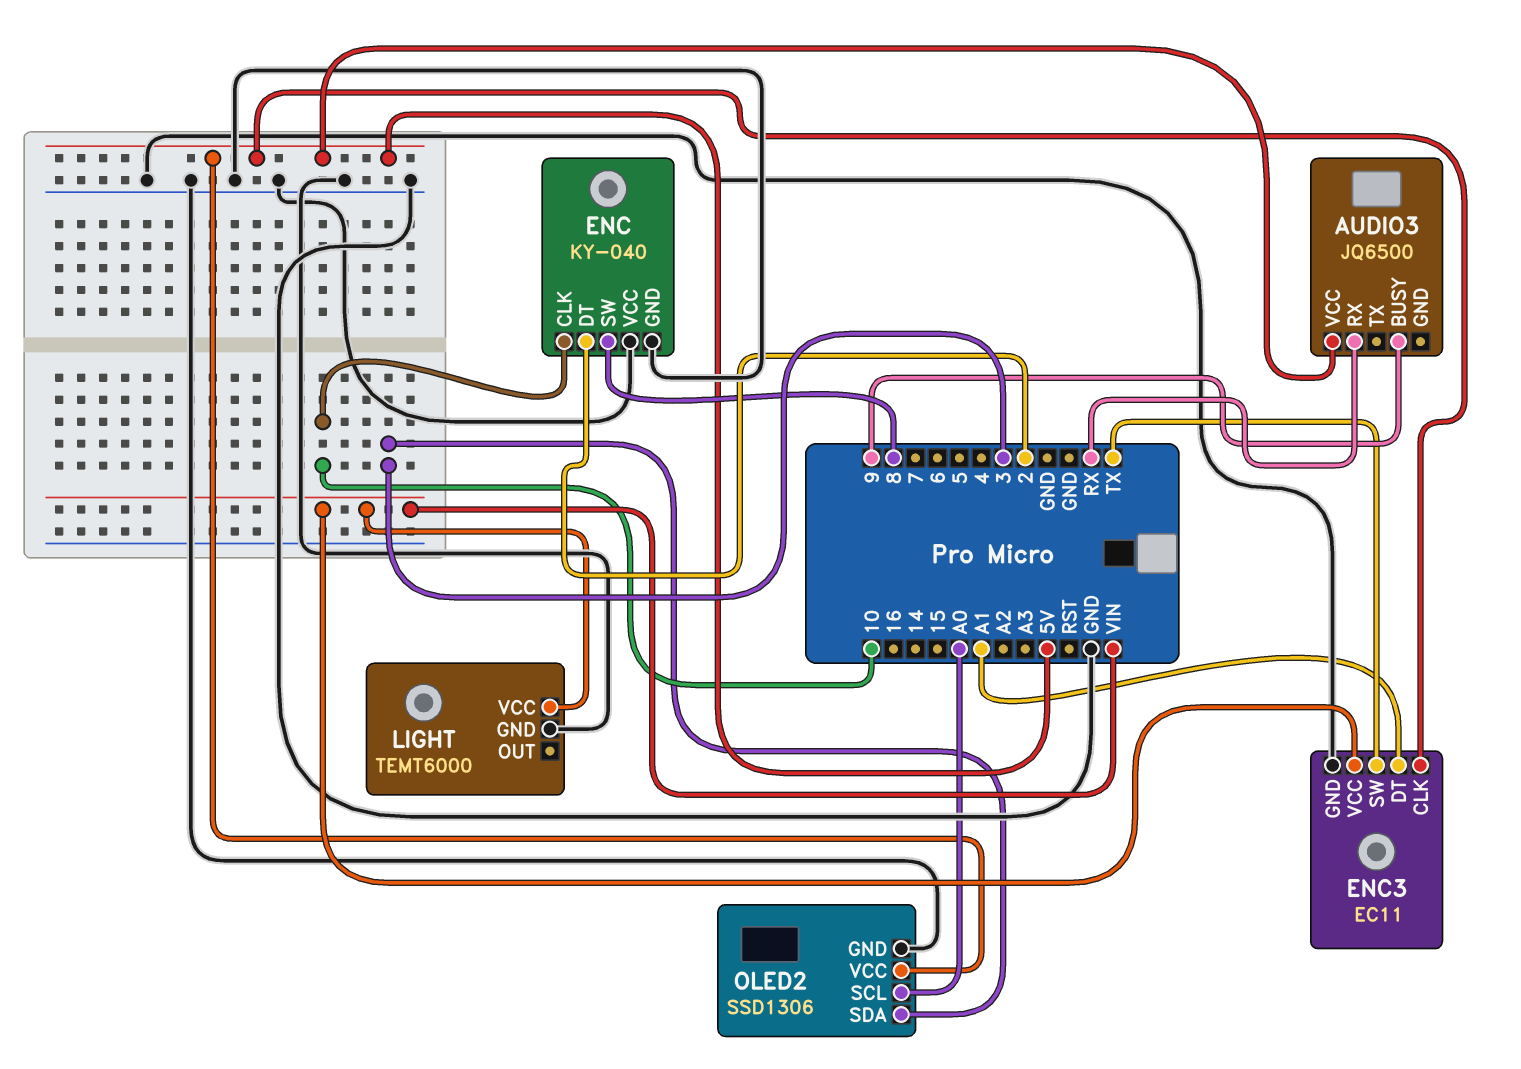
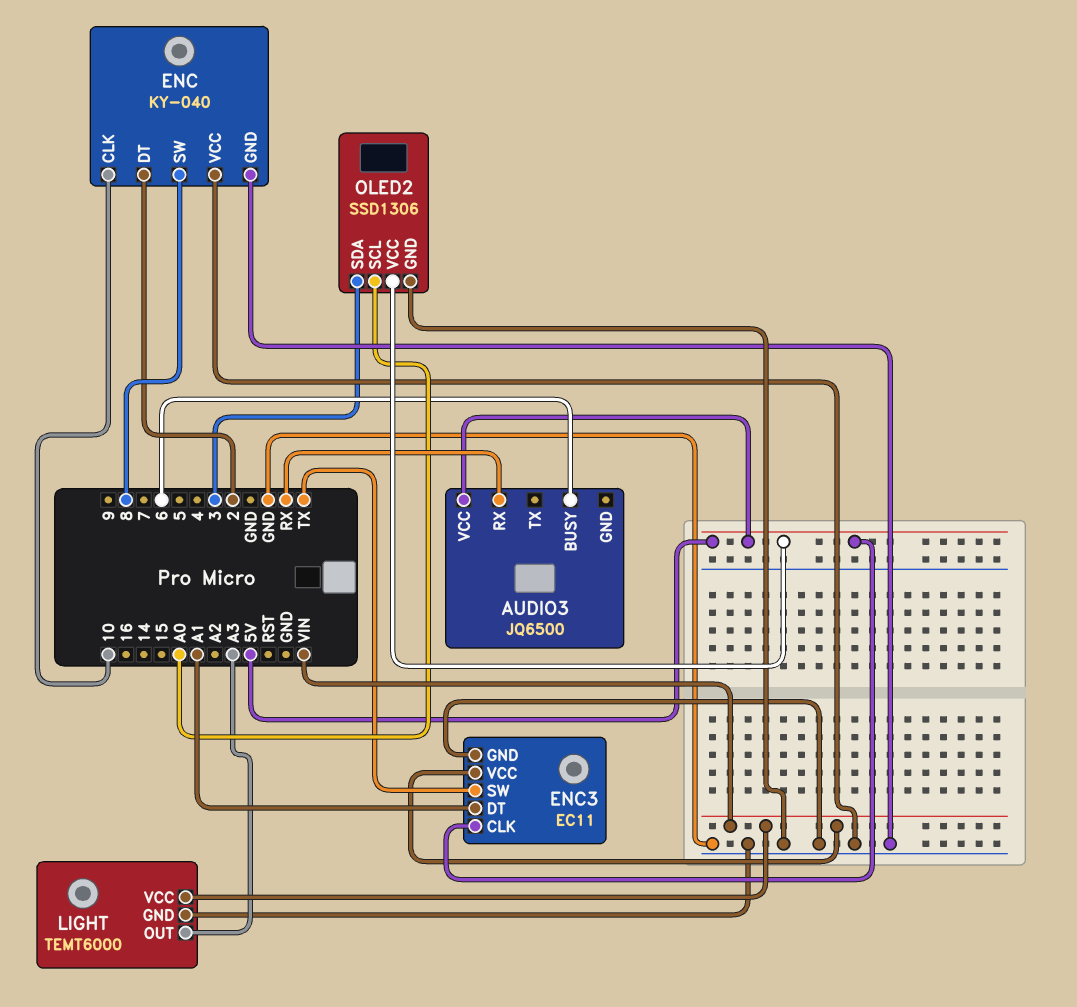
AUDIO3 pin BUSY: 9 -> 6
LIGHT pin OUT: none -> A3

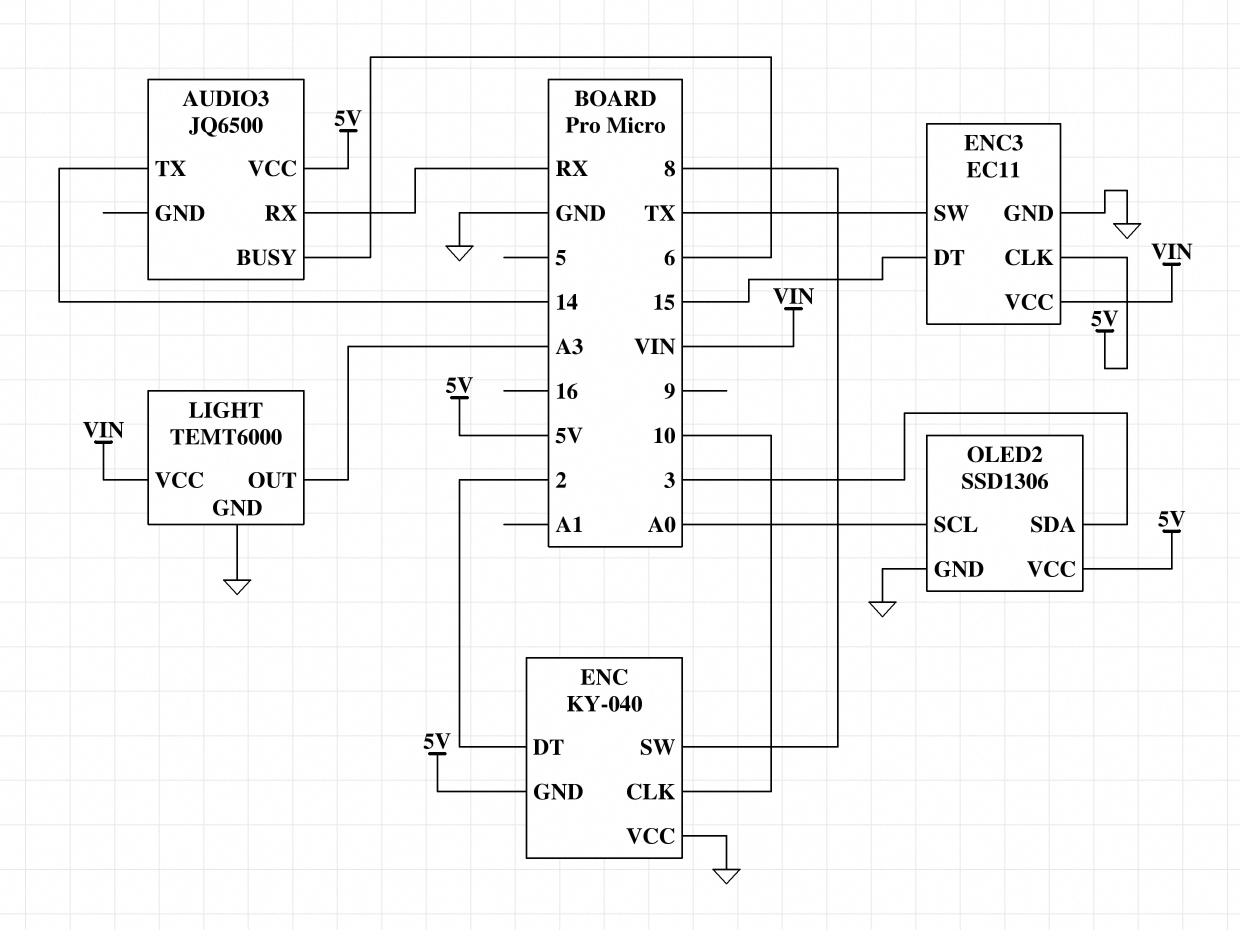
AUDIO3 pin TX: none -> 14
ENC pin GND: GND -> 5V
ENC3 pin DT: A1 -> 15

